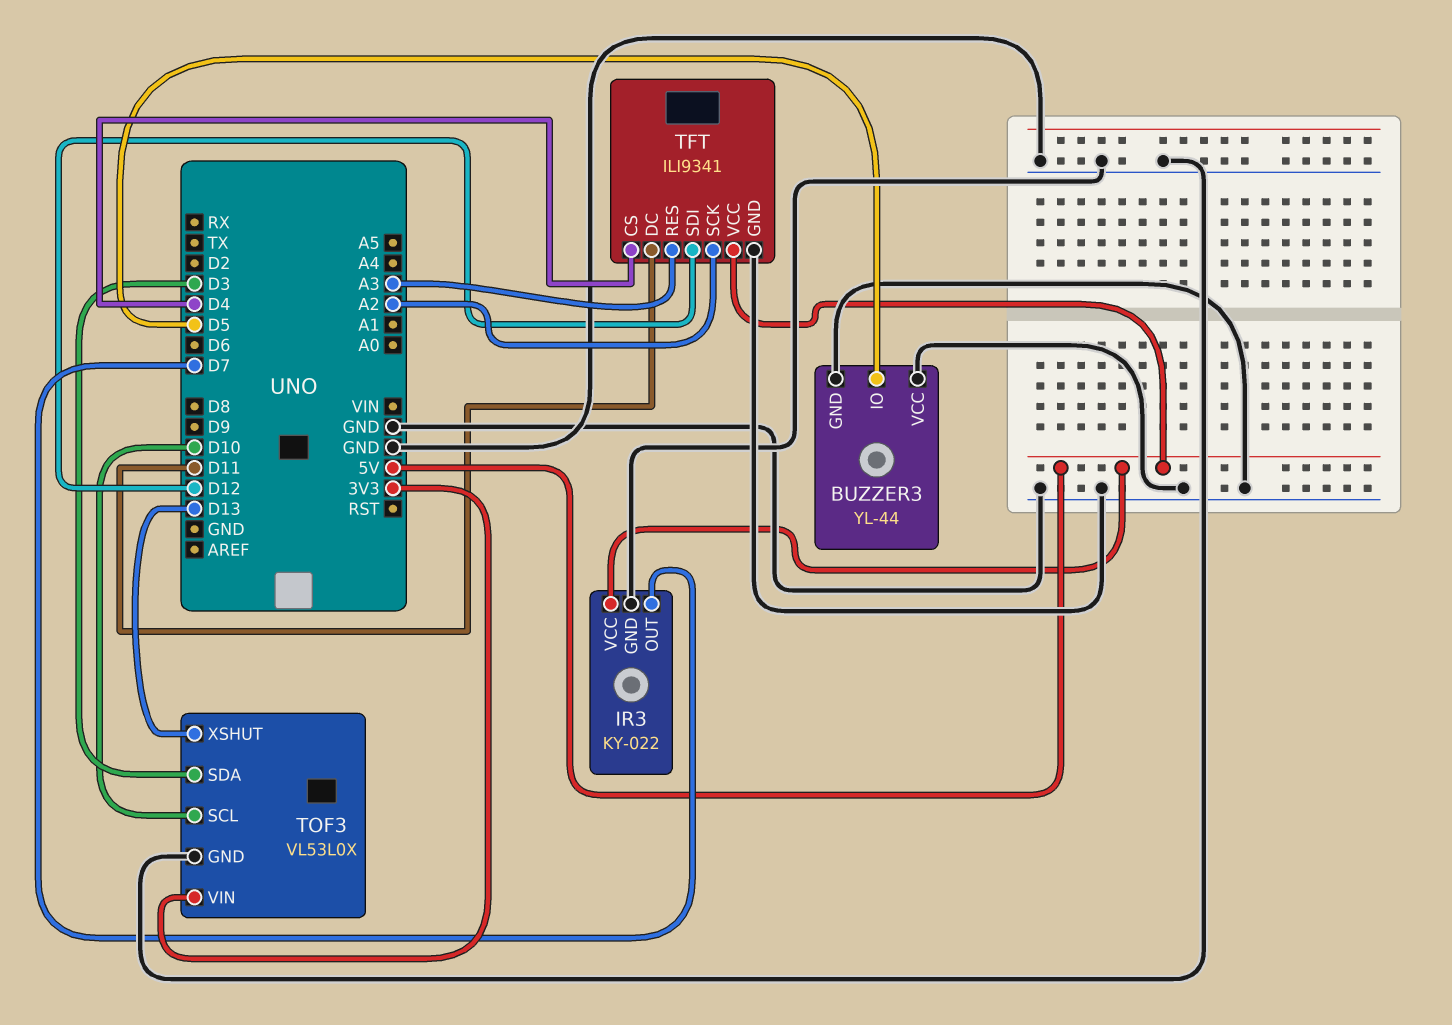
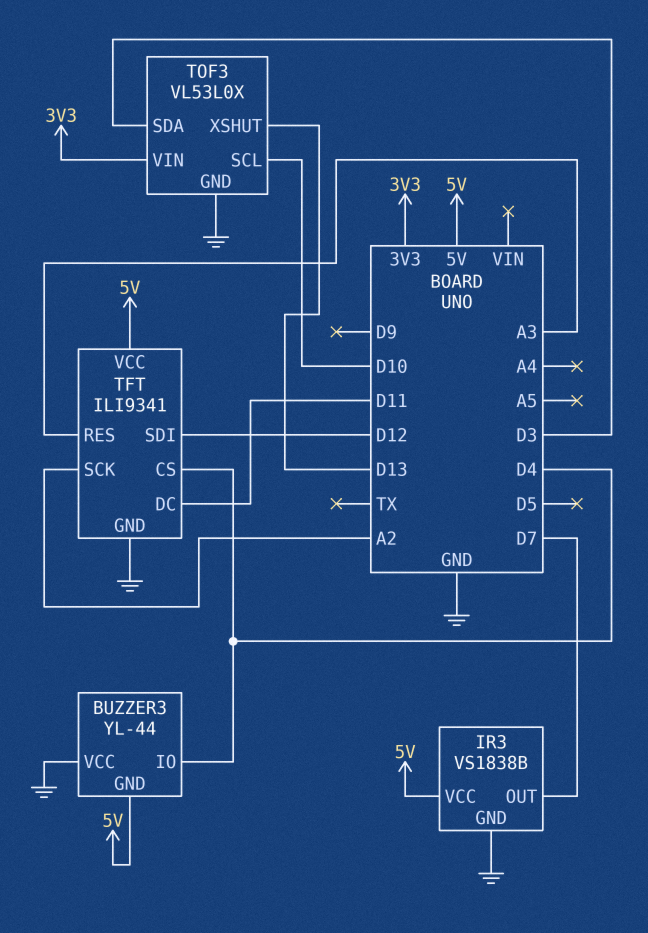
BUZZER3 pin GND: GND -> 5V
BUZZER3 pin IO: D5 -> D4
IR3: KY-022 -> VS1838B

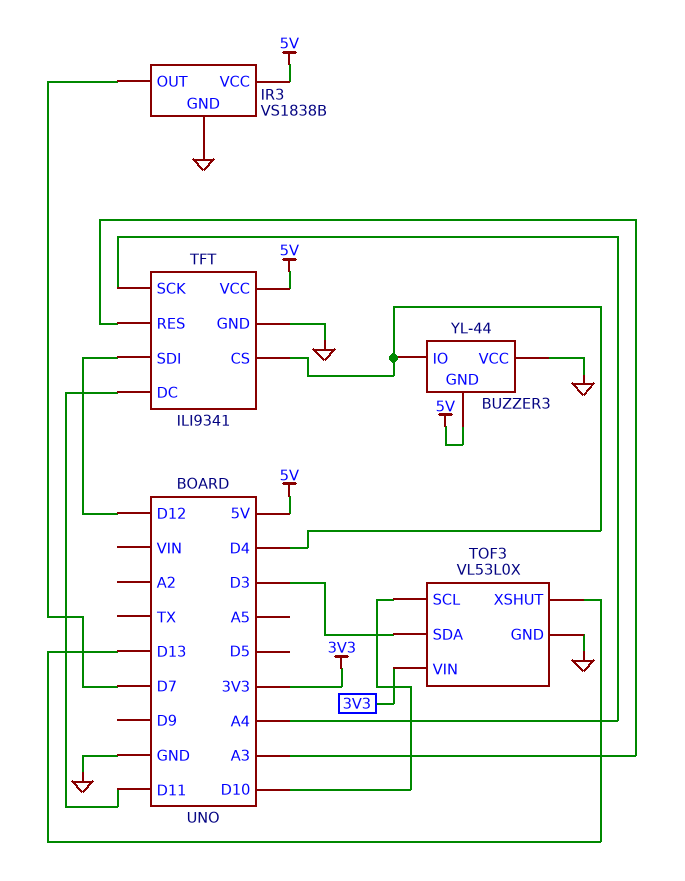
TFT pin SCK: A2 -> A4

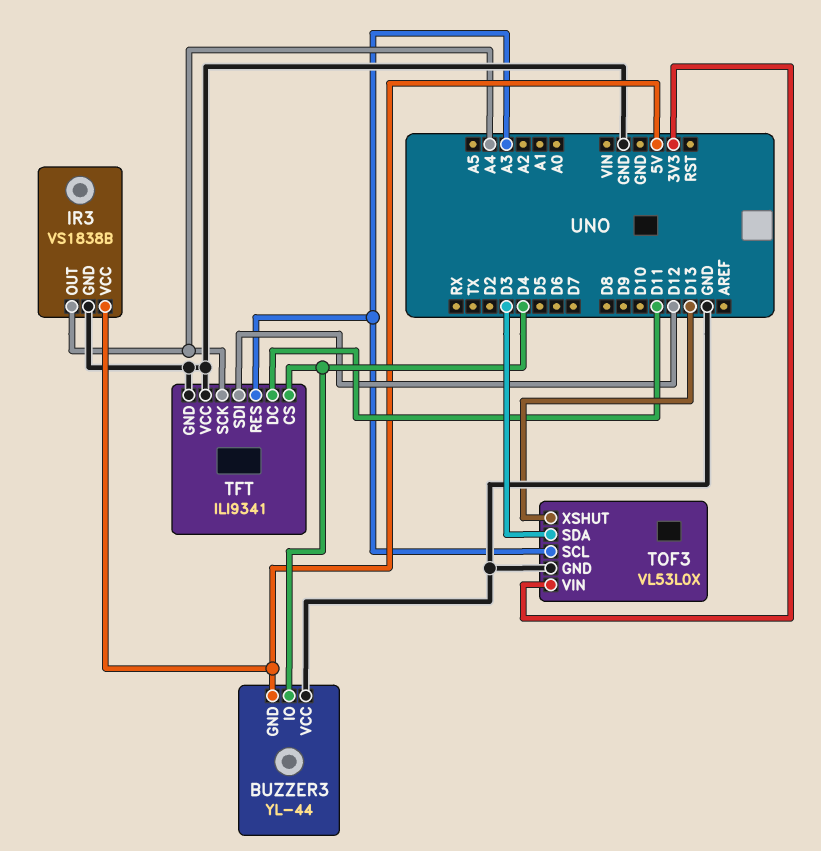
IR3 pin OUT: D7 -> A4
TFT pin VCC: 5V -> GND
TOF3 pin SCL: D10 -> A3

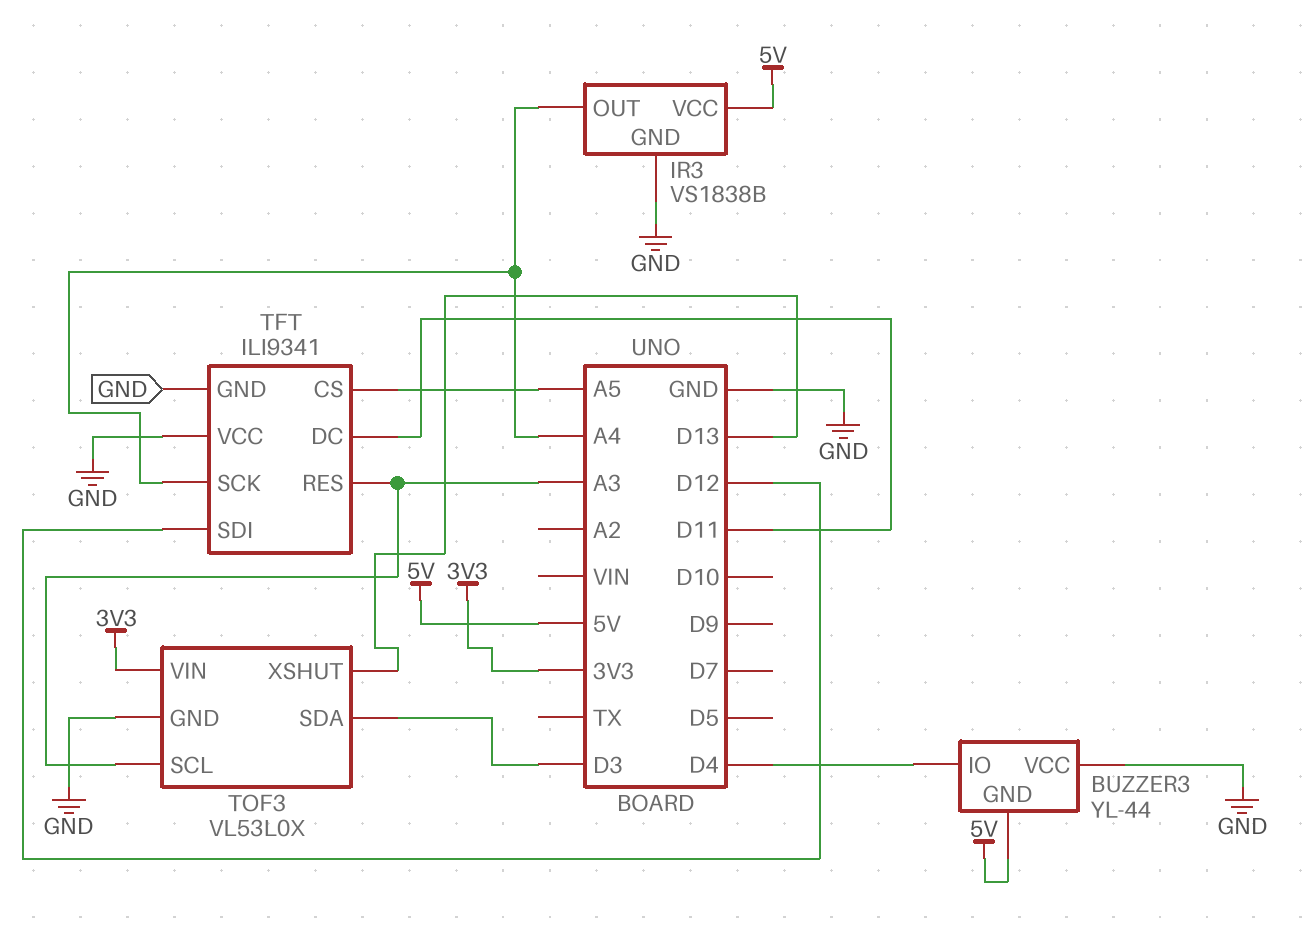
TFT pin CS: D4 -> A5

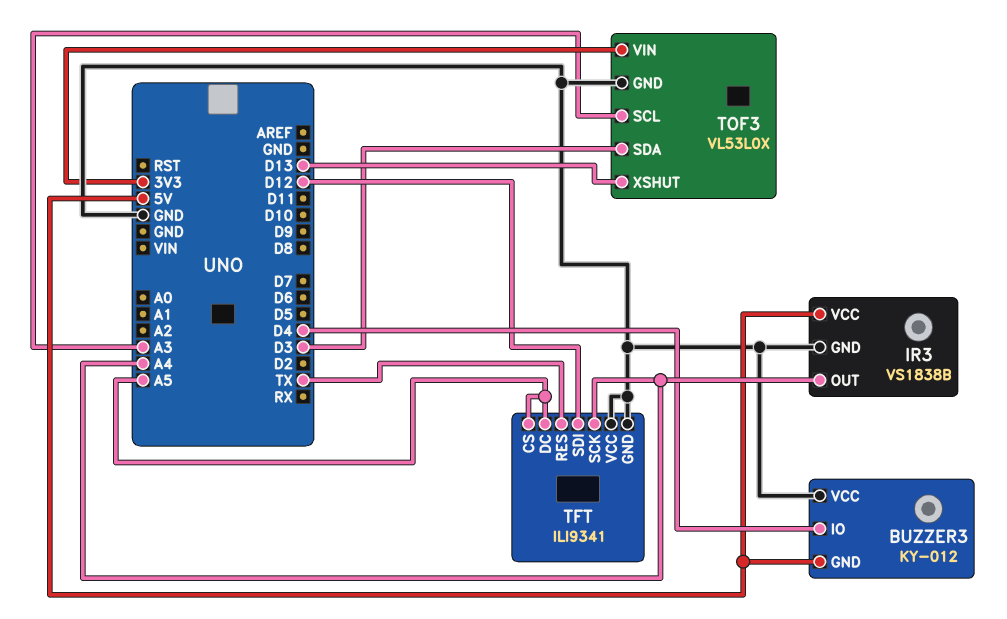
BUZZER3: YL-44 -> KY-012
TFT pin DC: D11 -> A5
TFT pin RES: A3 -> TX

